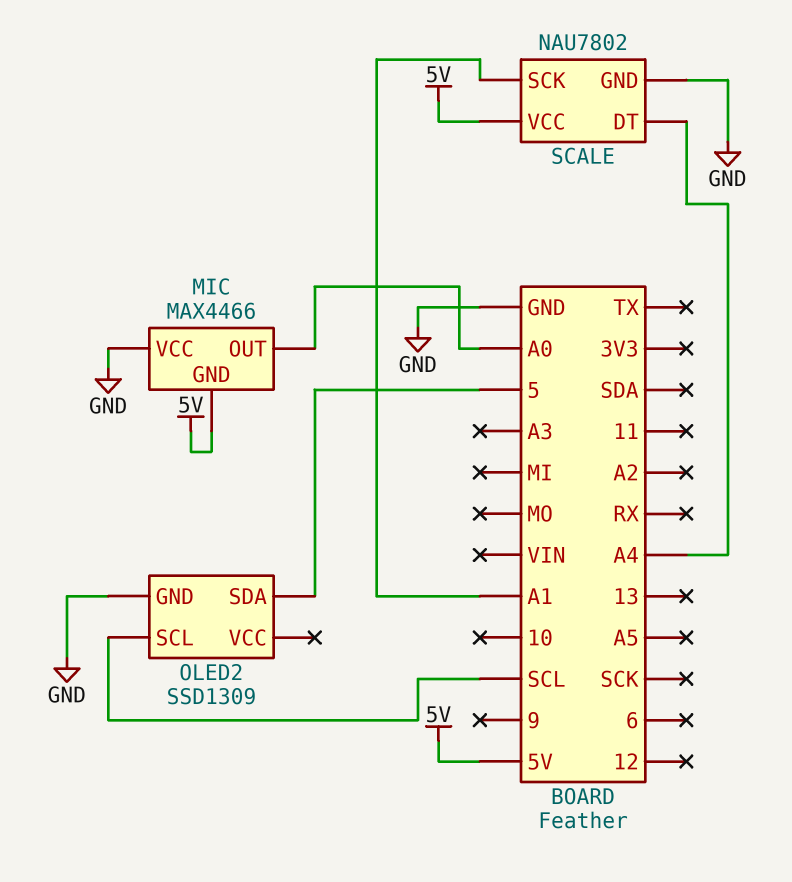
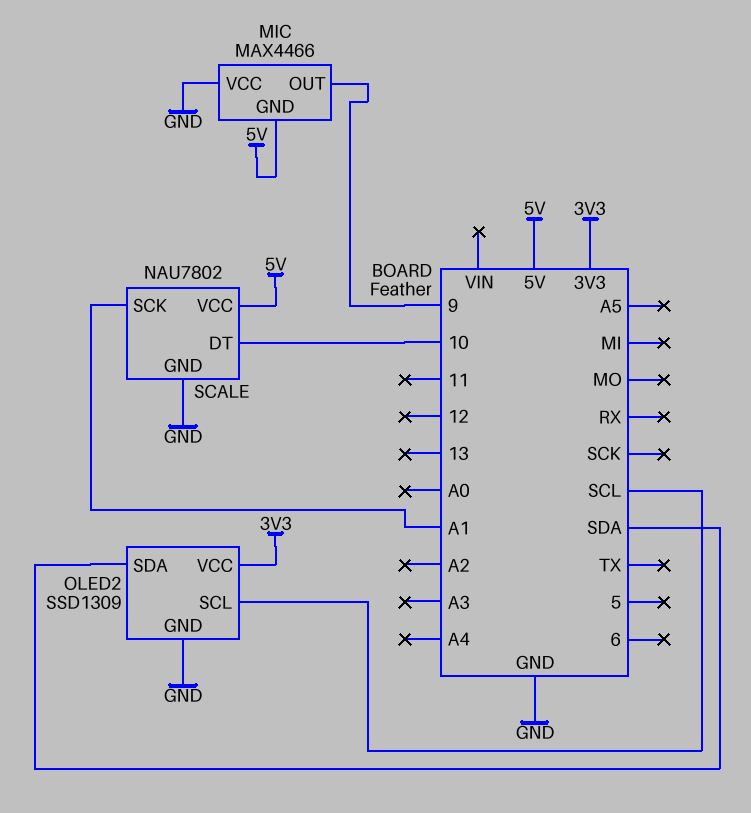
MIC pin OUT: A0 -> 9
OLED2 pin SDA: 5 -> SDA
OLED2 pin VCC: none -> 3V3
SCALE pin DT: A4 -> 10

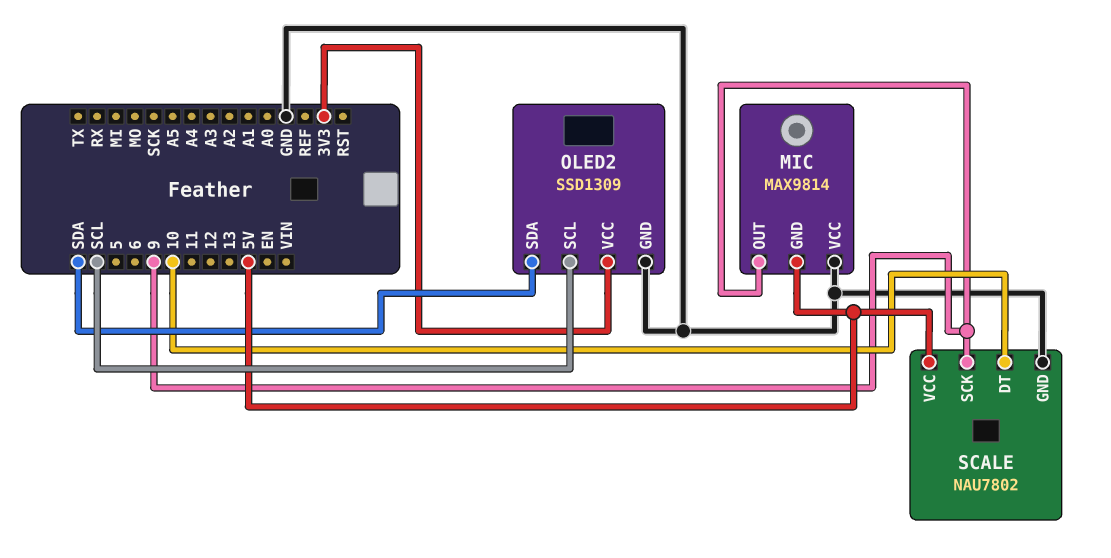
MIC: MAX4466 -> MAX9814
SCALE pin SCK: A1 -> 9

